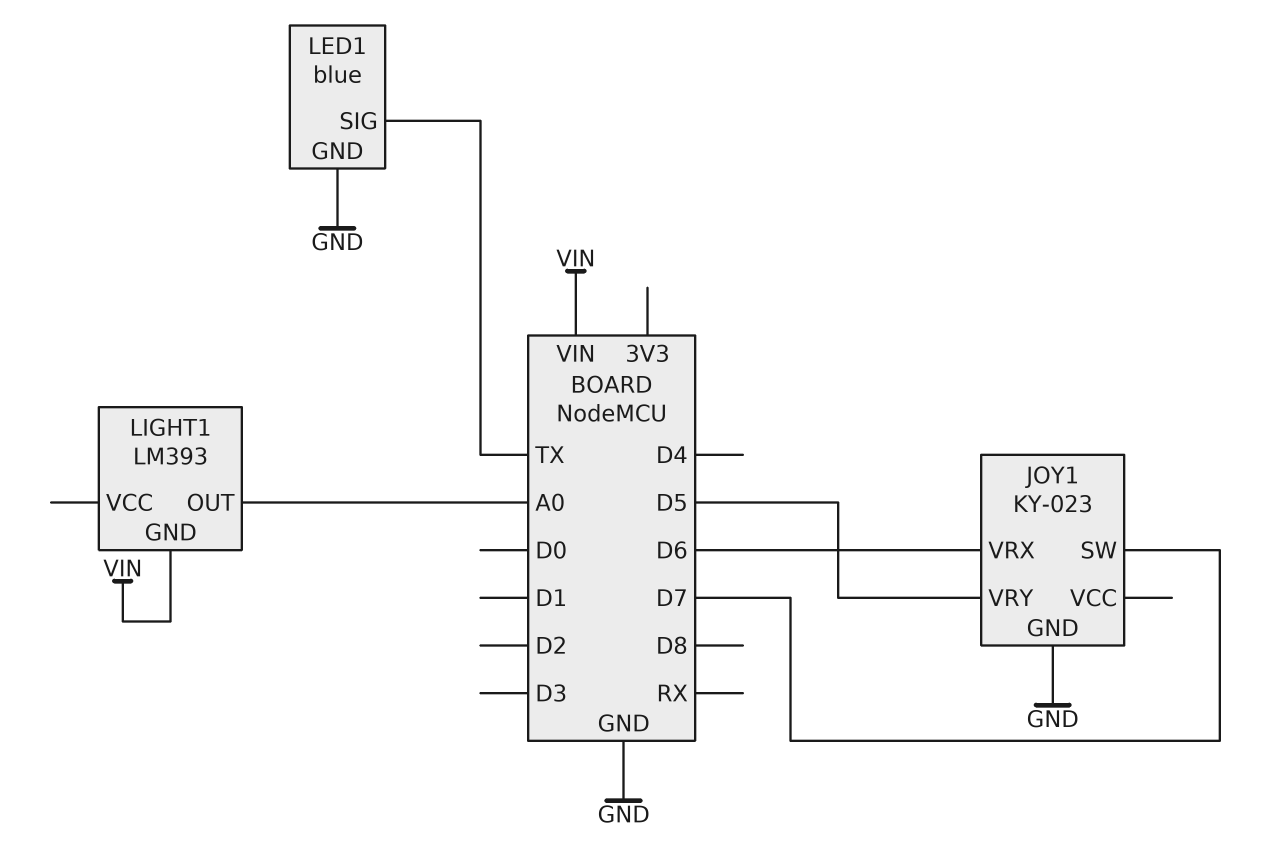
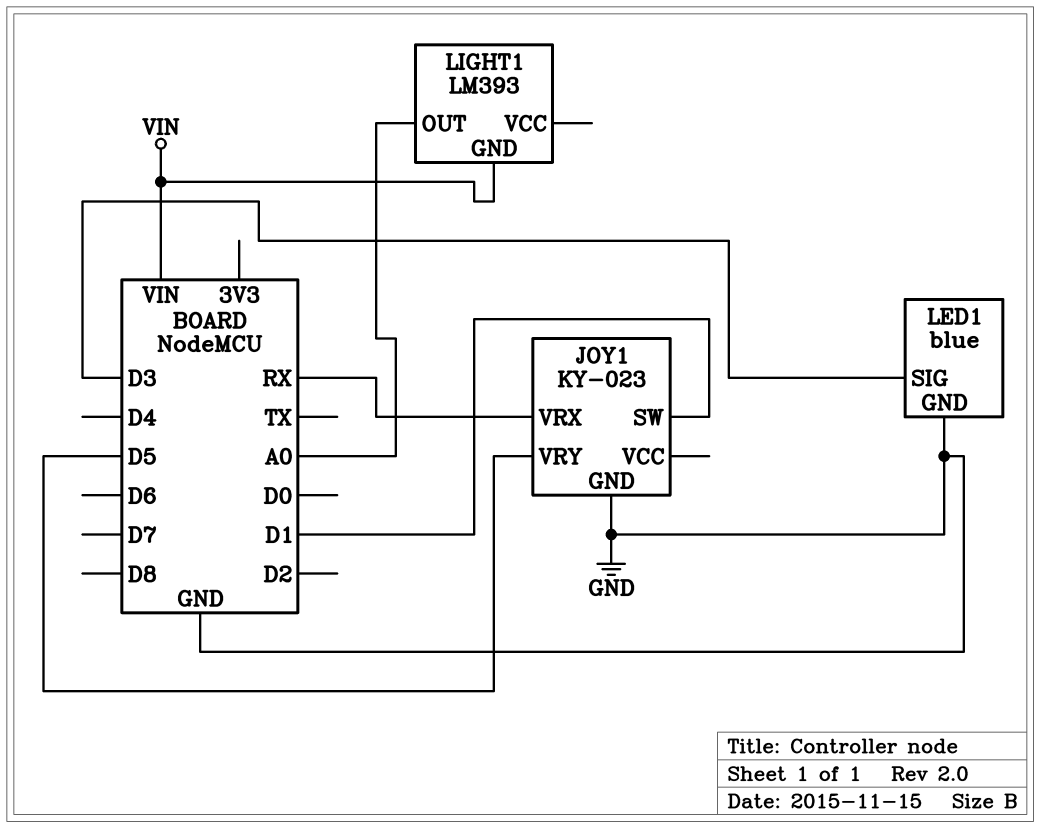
JOY1 pin SW: D7 -> D1
JOY1 pin VRX: D6 -> RX
LED1 pin SIG: TX -> D3

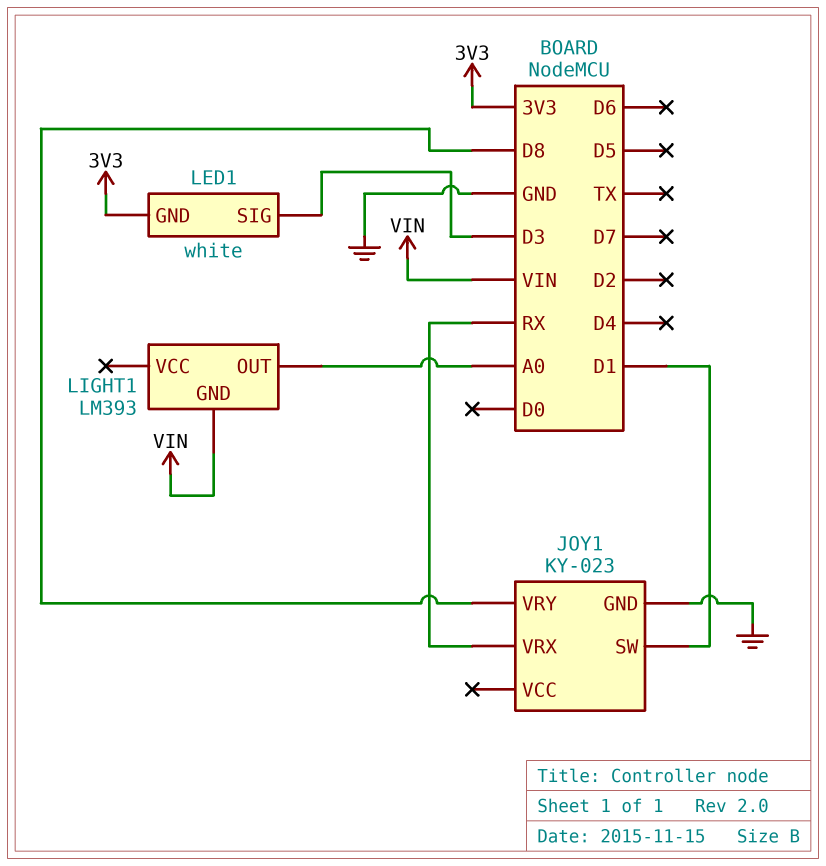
JOY1 pin VRY: D5 -> D8
LED1: blue -> white
LED1 pin GND: GND -> 3V3

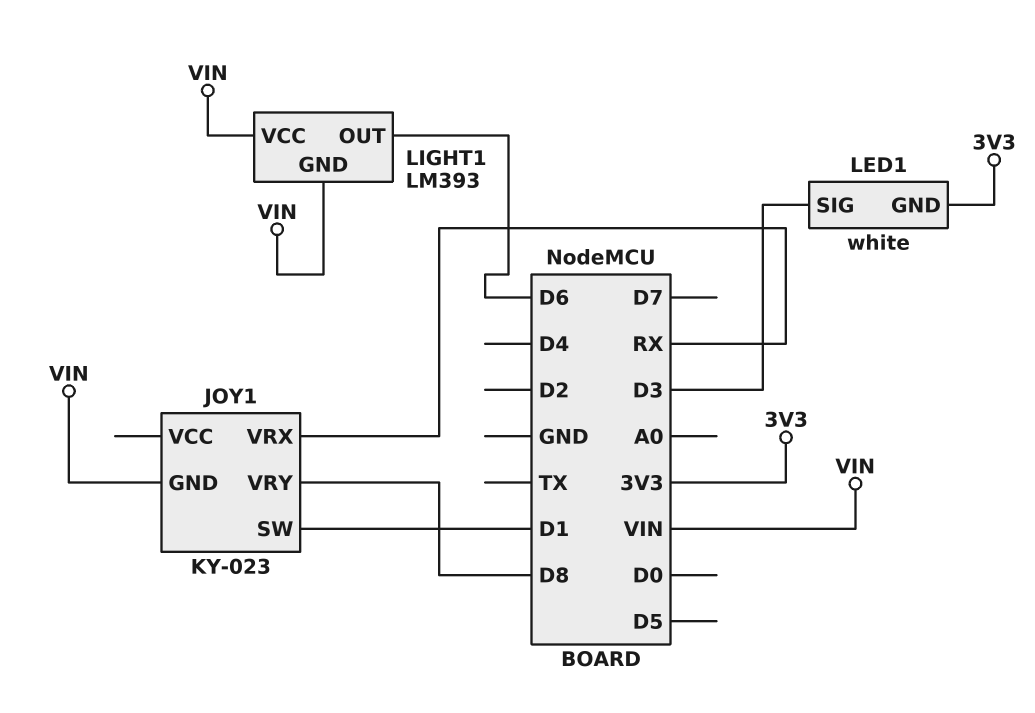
JOY1 pin GND: GND -> VIN
LIGHT1 pin OUT: A0 -> D6
LIGHT1 pin VCC: none -> VIN

